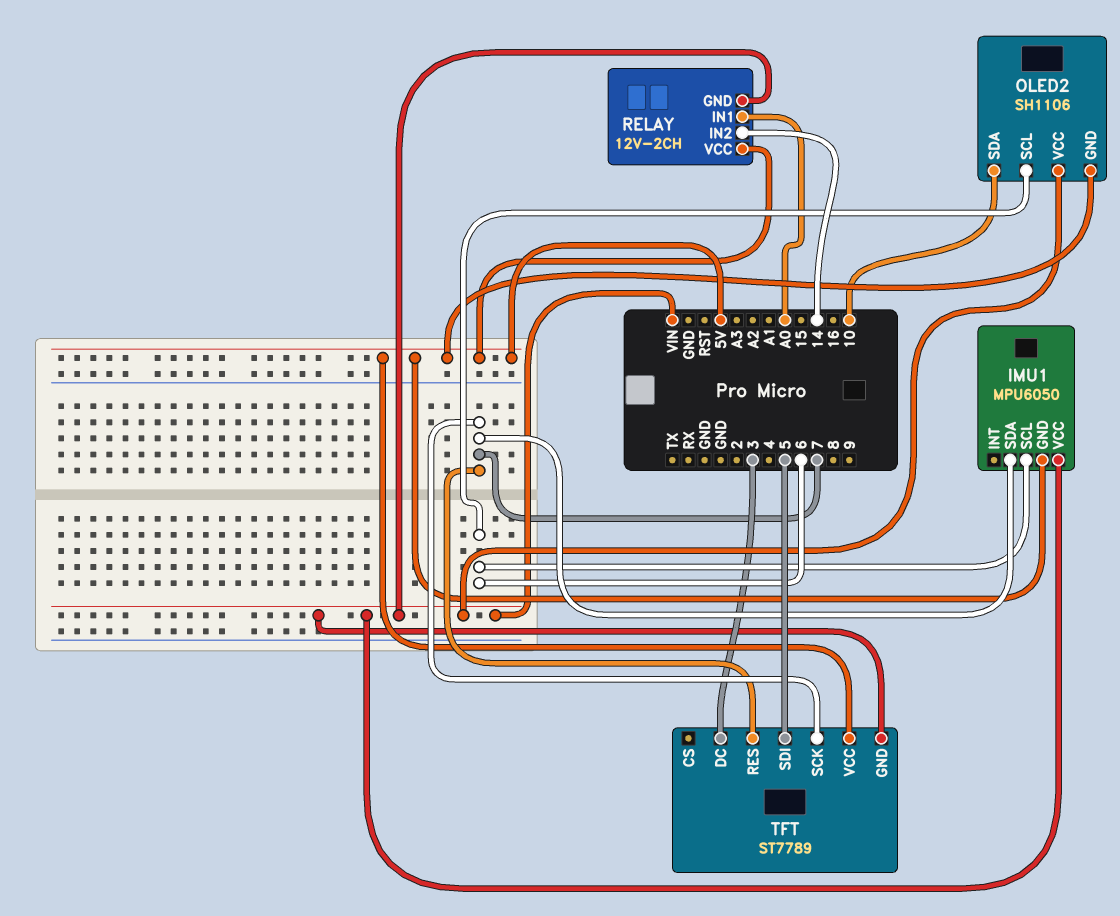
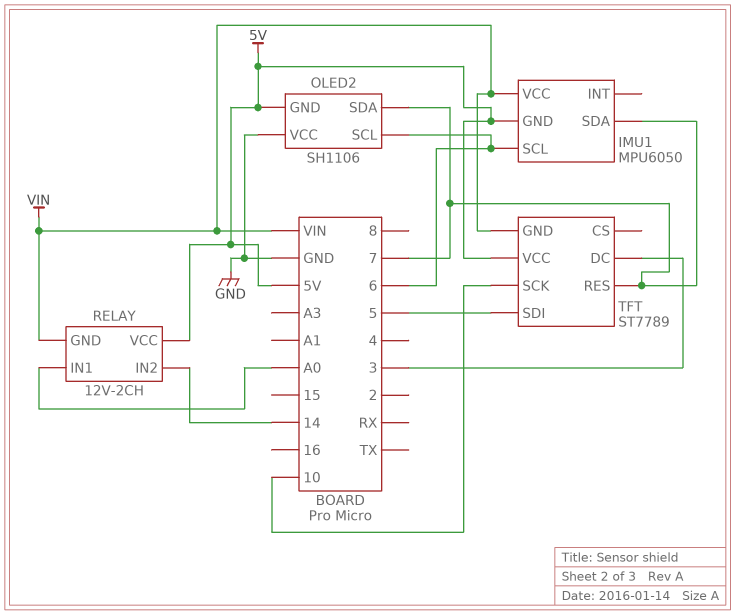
OLED2 pin SDA: 10 -> 7
OLED2 pin VCC: VIN -> GND
TFT pin SCK: 7 -> 10

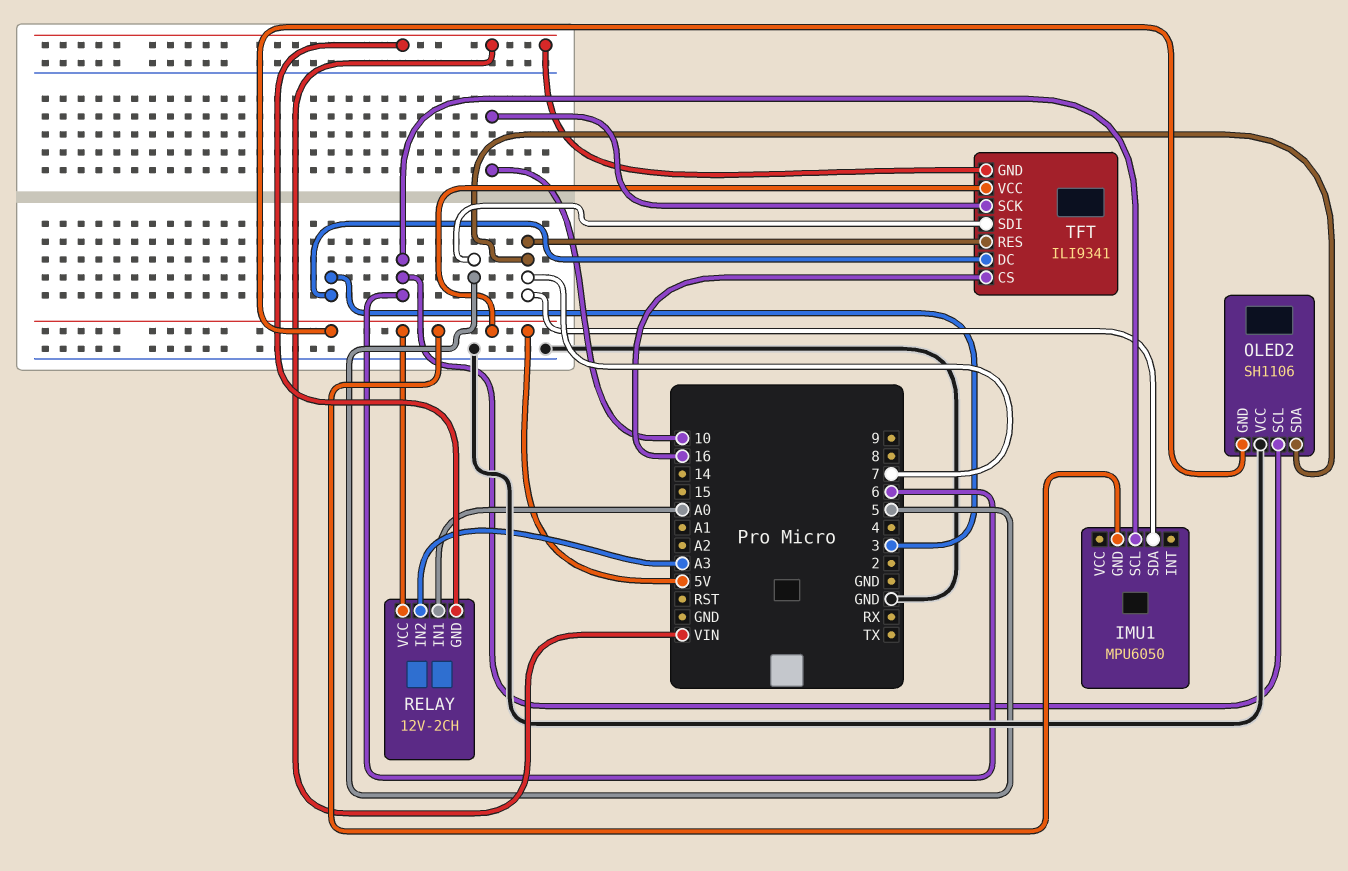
IMU1 pin VCC: VIN -> none
RELAY pin IN2: 14 -> A3
TFT: ST7789 -> ILI9341
TFT pin CS: none -> 16

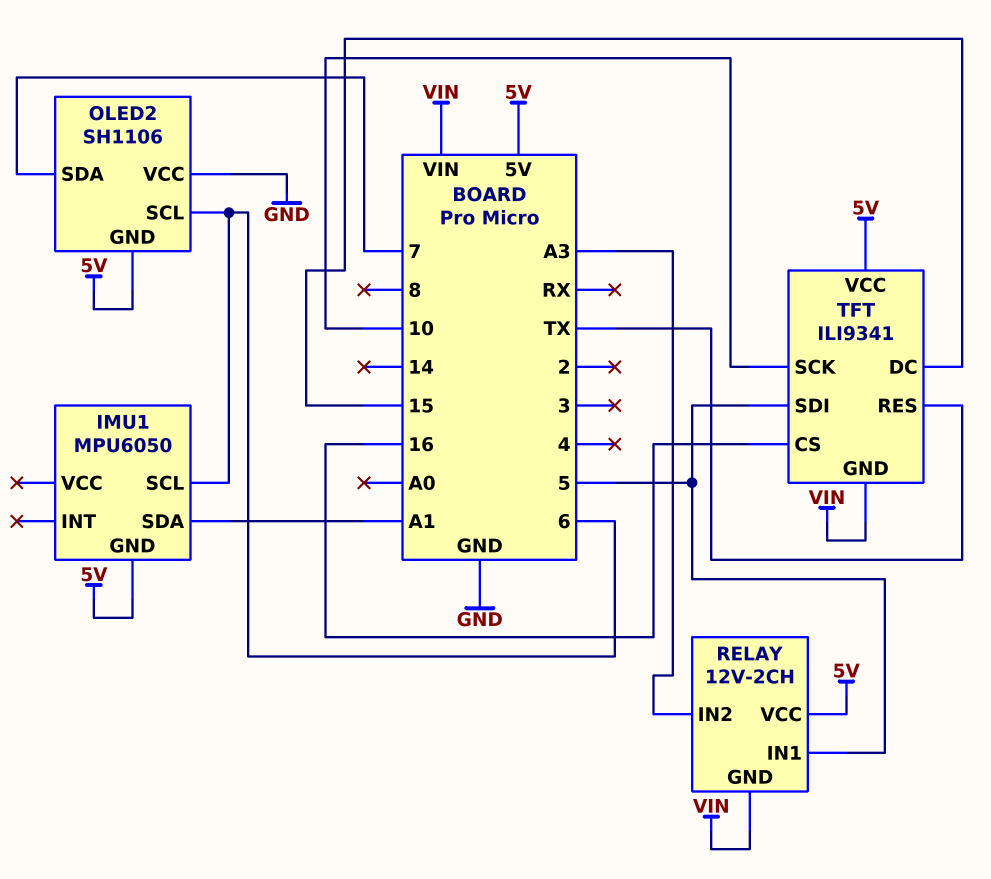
IMU1 pin SDA: 7 -> A1
RELAY pin IN1: A0 -> 5
TFT pin DC: 3 -> 15
TFT pin RES: 7 -> TX

